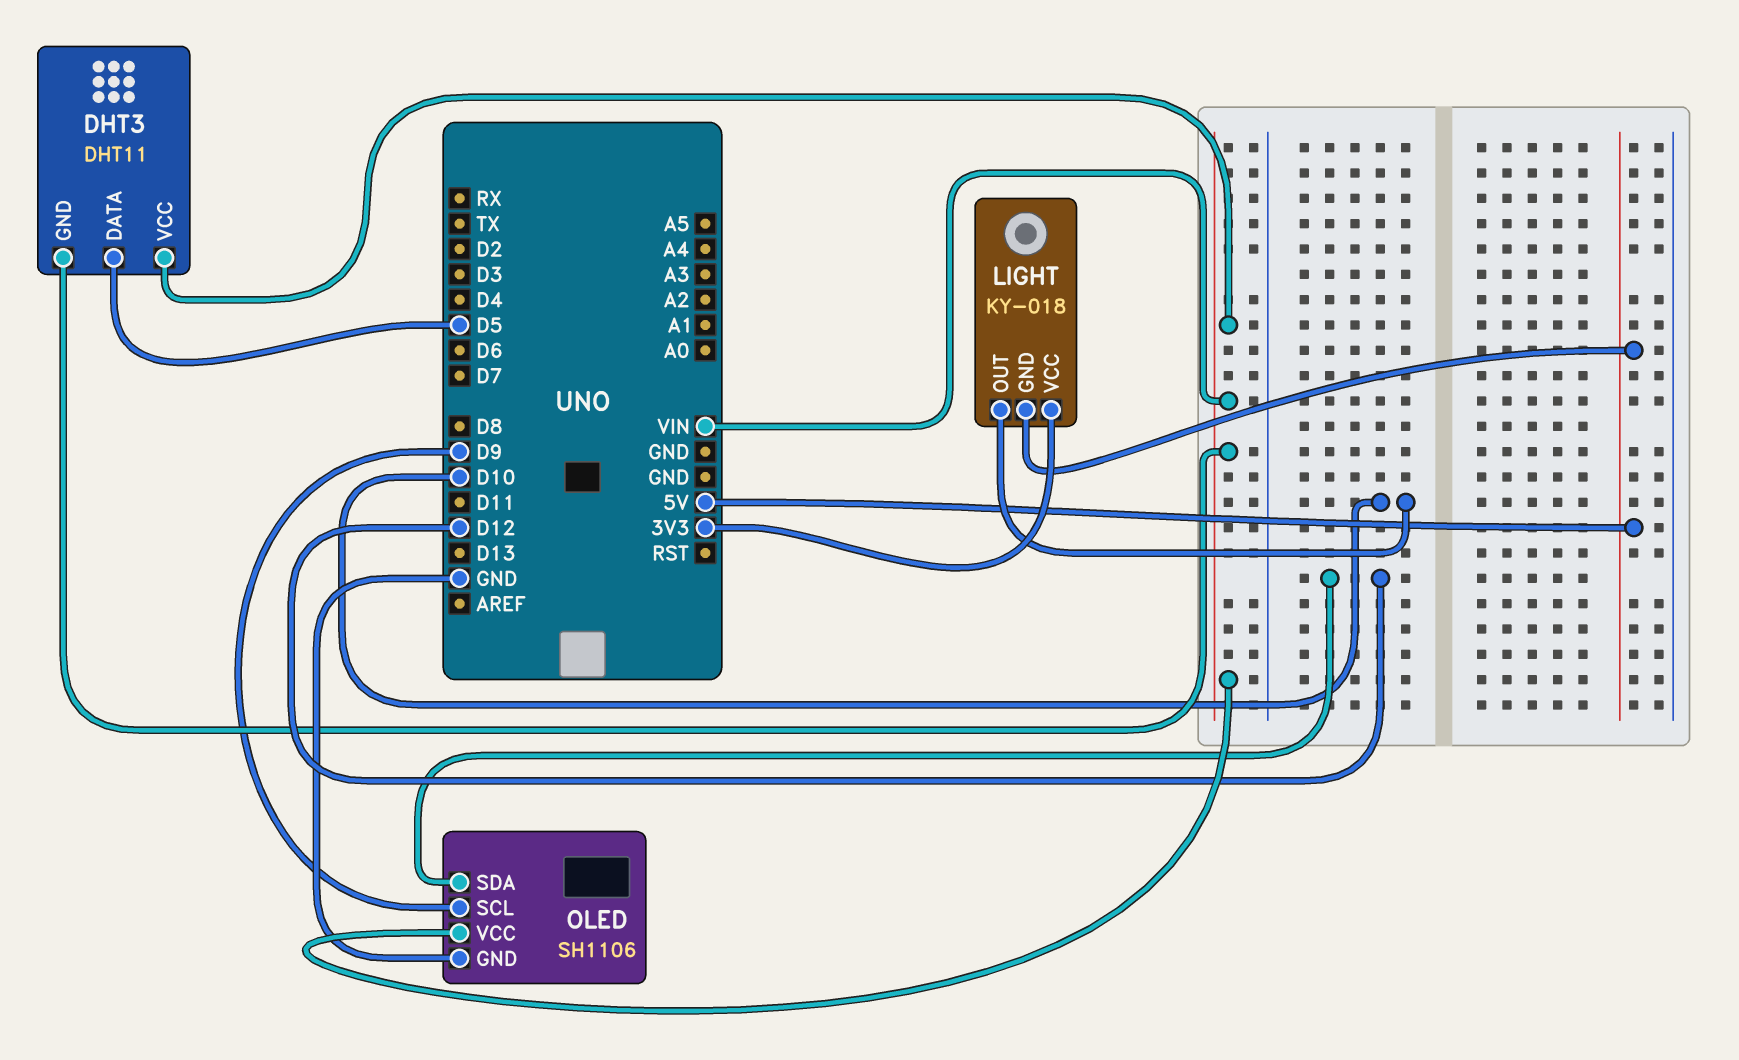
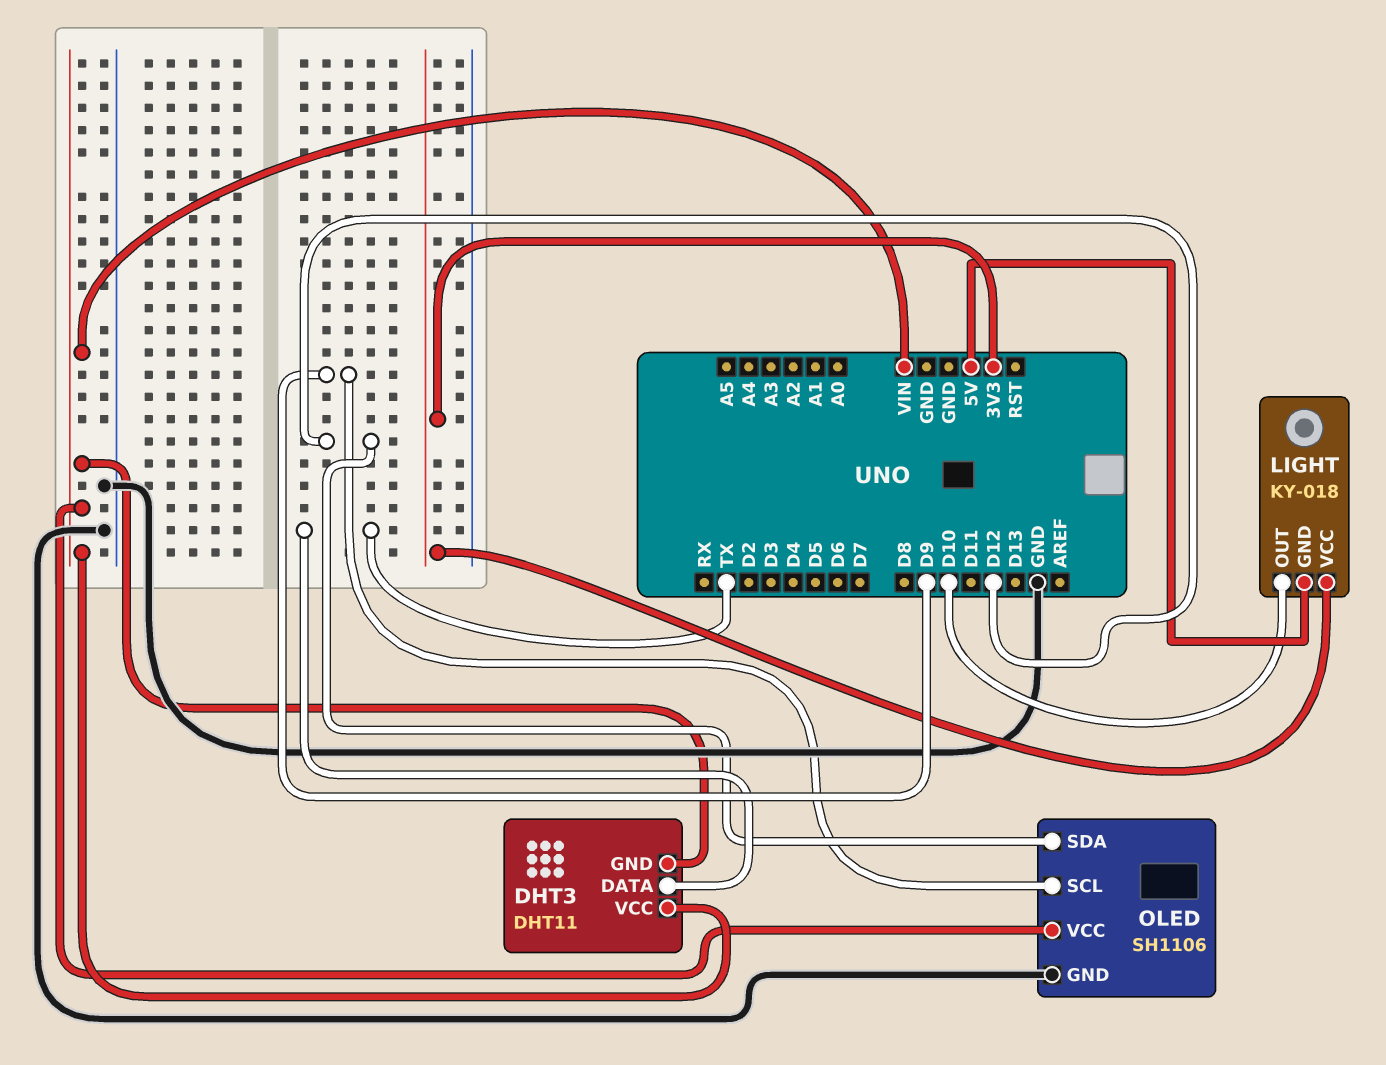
DHT3 pin DATA: D5 -> TX

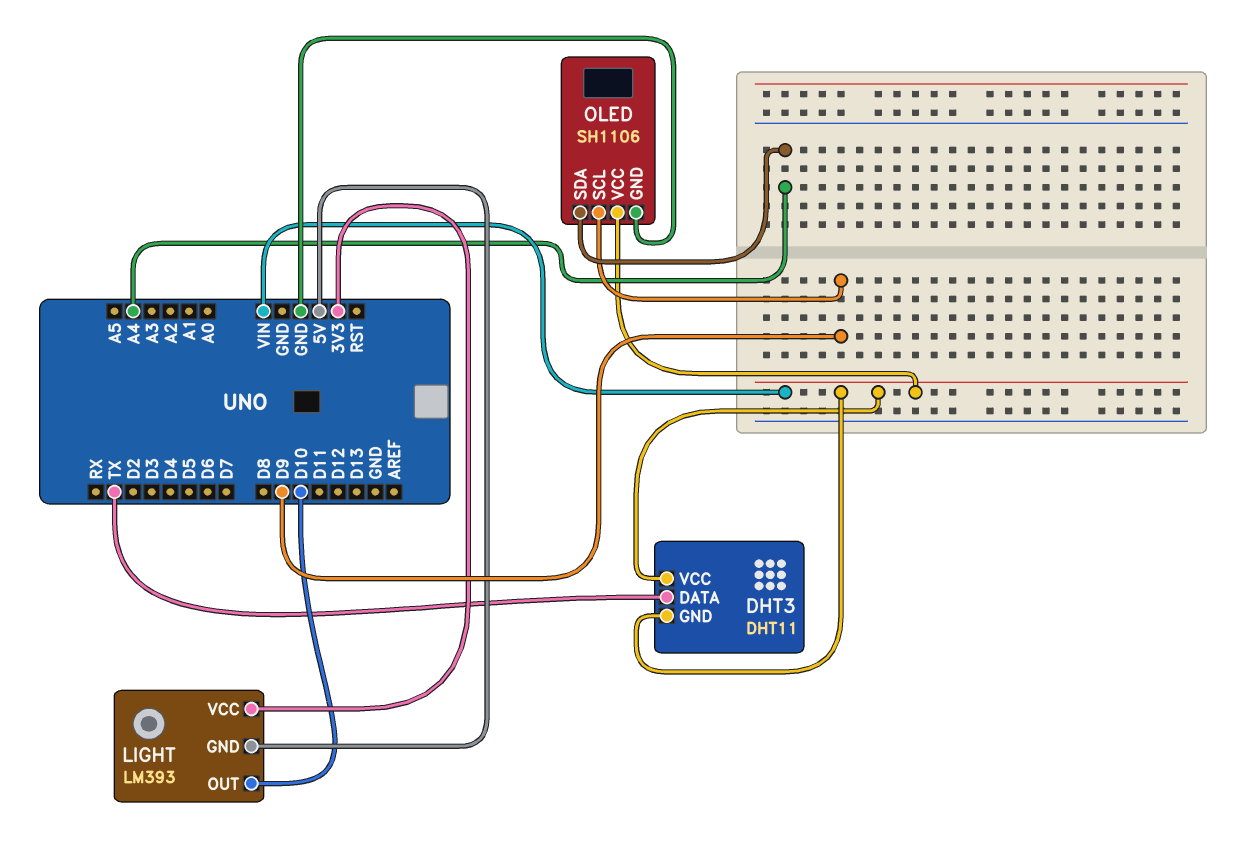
LIGHT: KY-018 -> LM393
OLED pin SDA: D12 -> A4

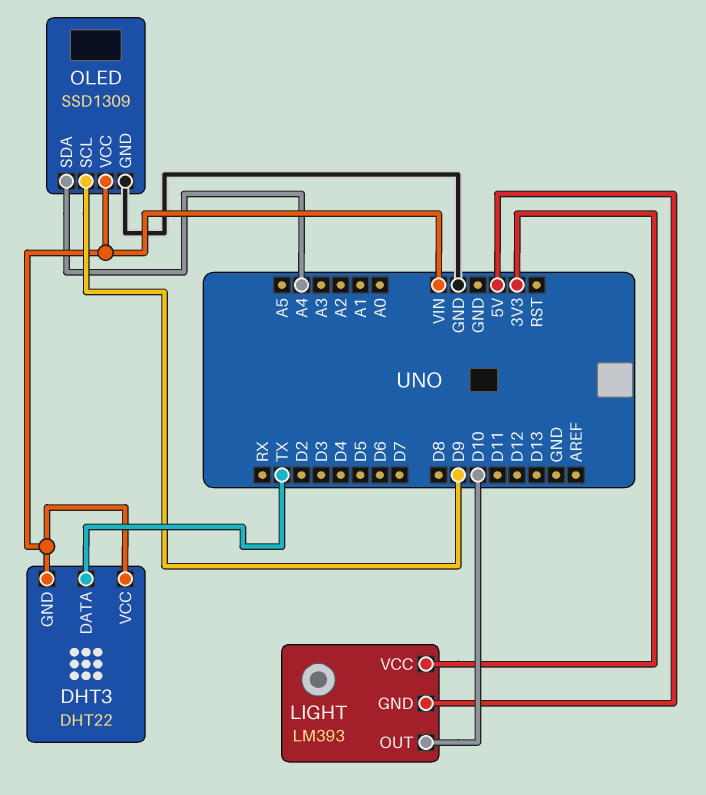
DHT3: DHT11 -> DHT22
OLED: SH1106 -> SSD1309

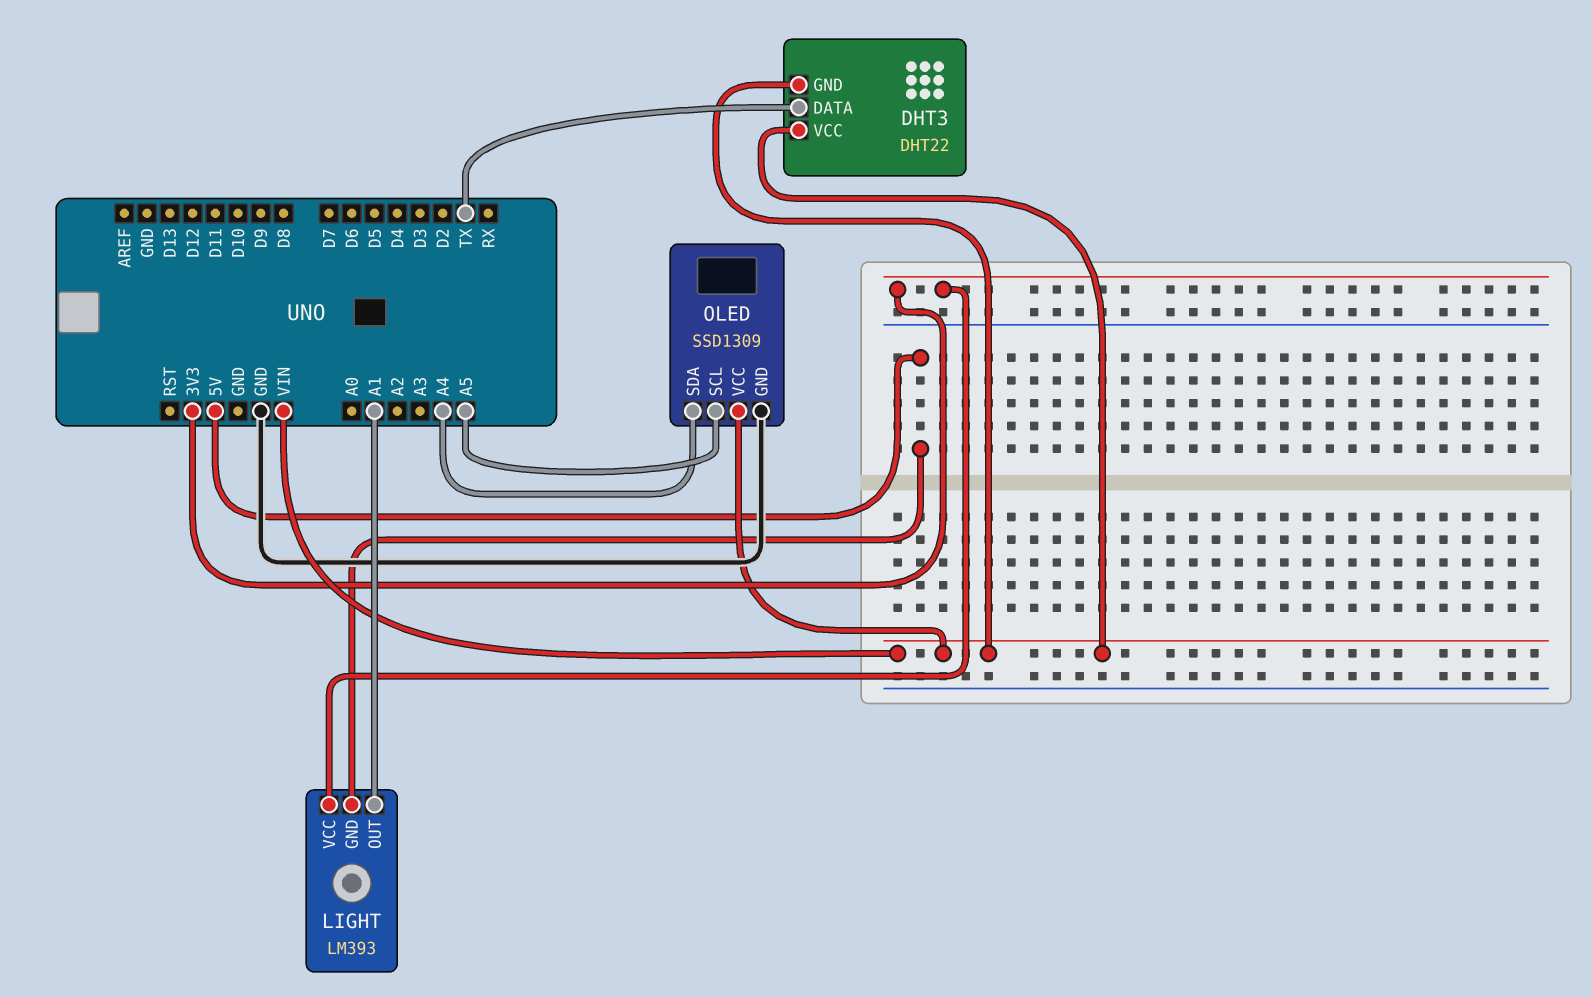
LIGHT pin OUT: D10 -> A1
OLED pin SCL: D9 -> A5

